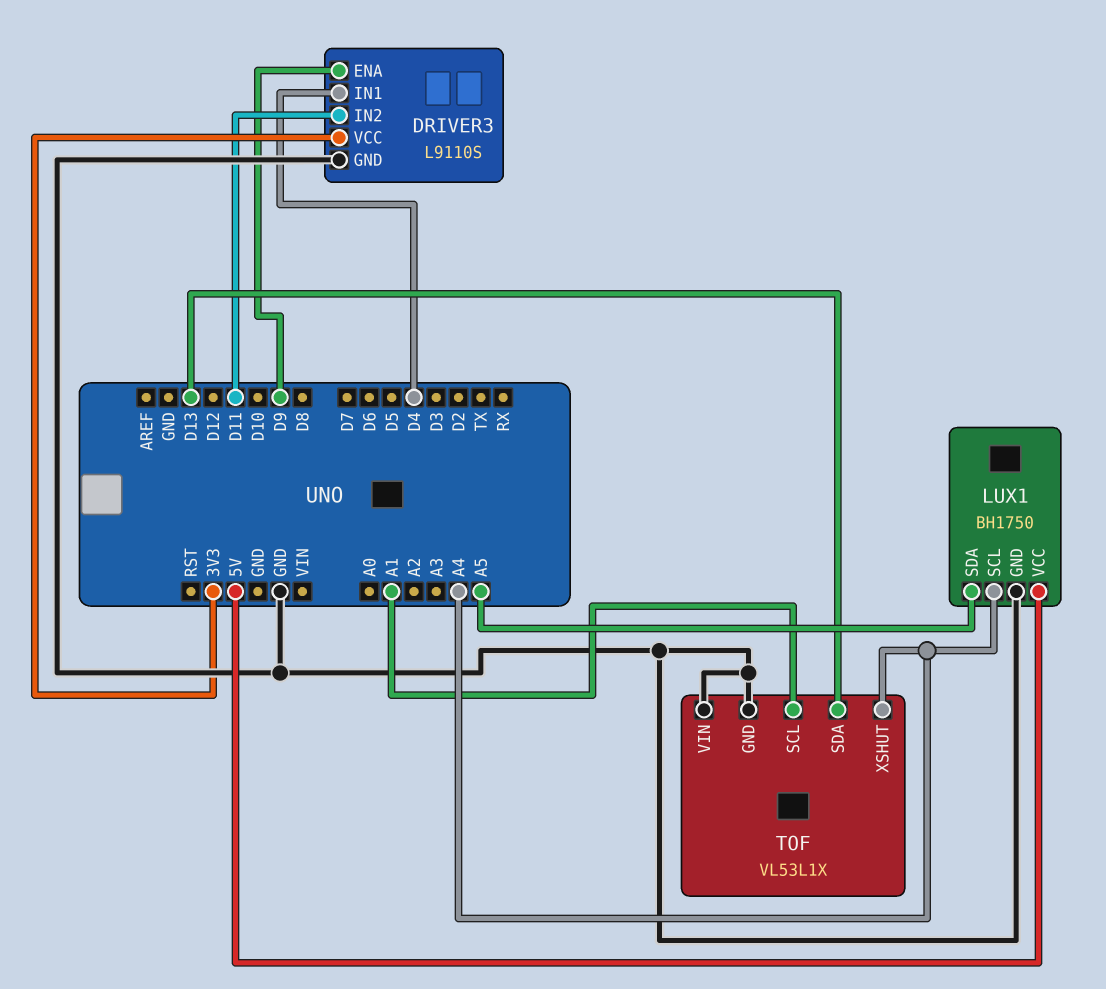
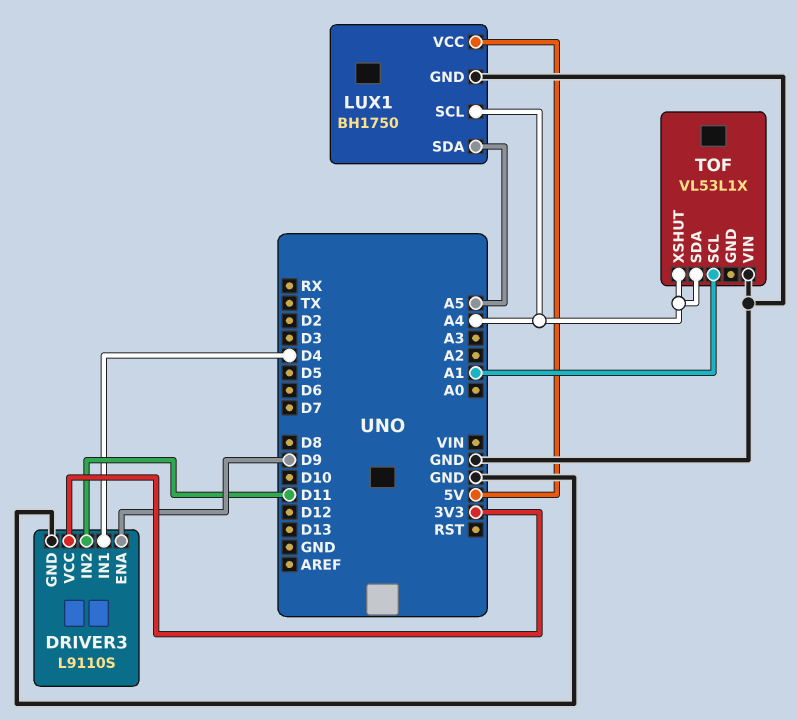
TOF pin GND: GND -> none
TOF pin SDA: D13 -> A4

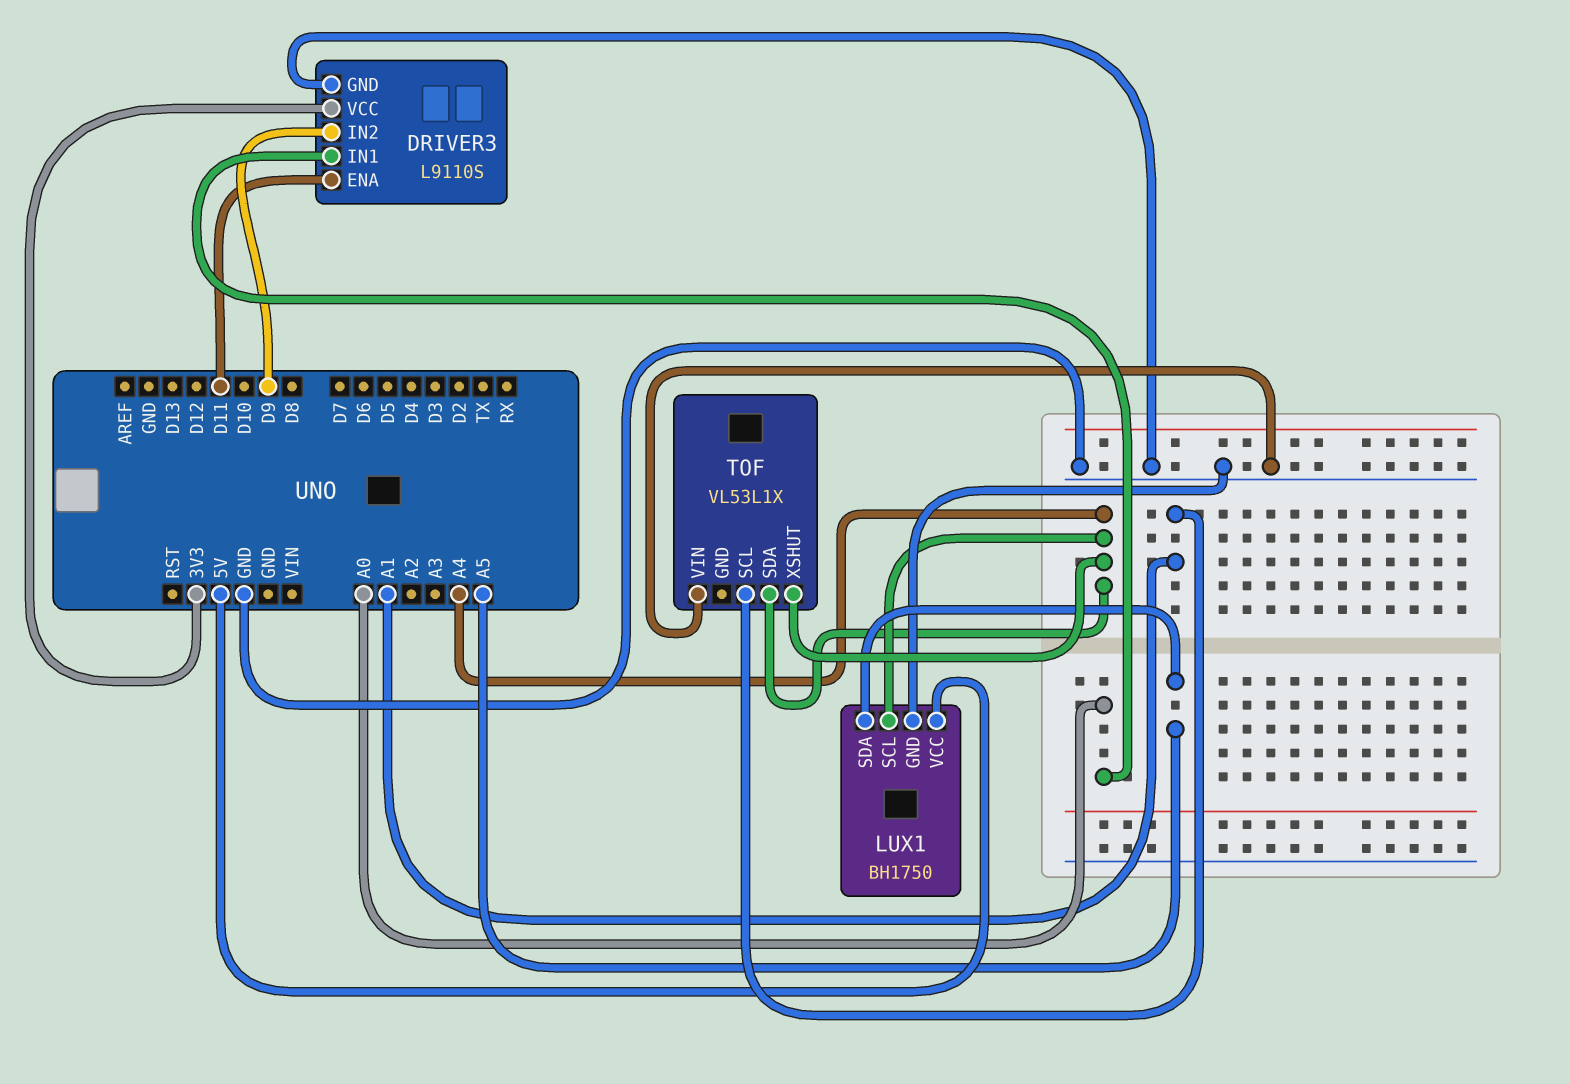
DRIVER3 pin ENA: D9 -> D11
DRIVER3 pin IN1: D4 -> A0
DRIVER3 pin IN2: D11 -> D9

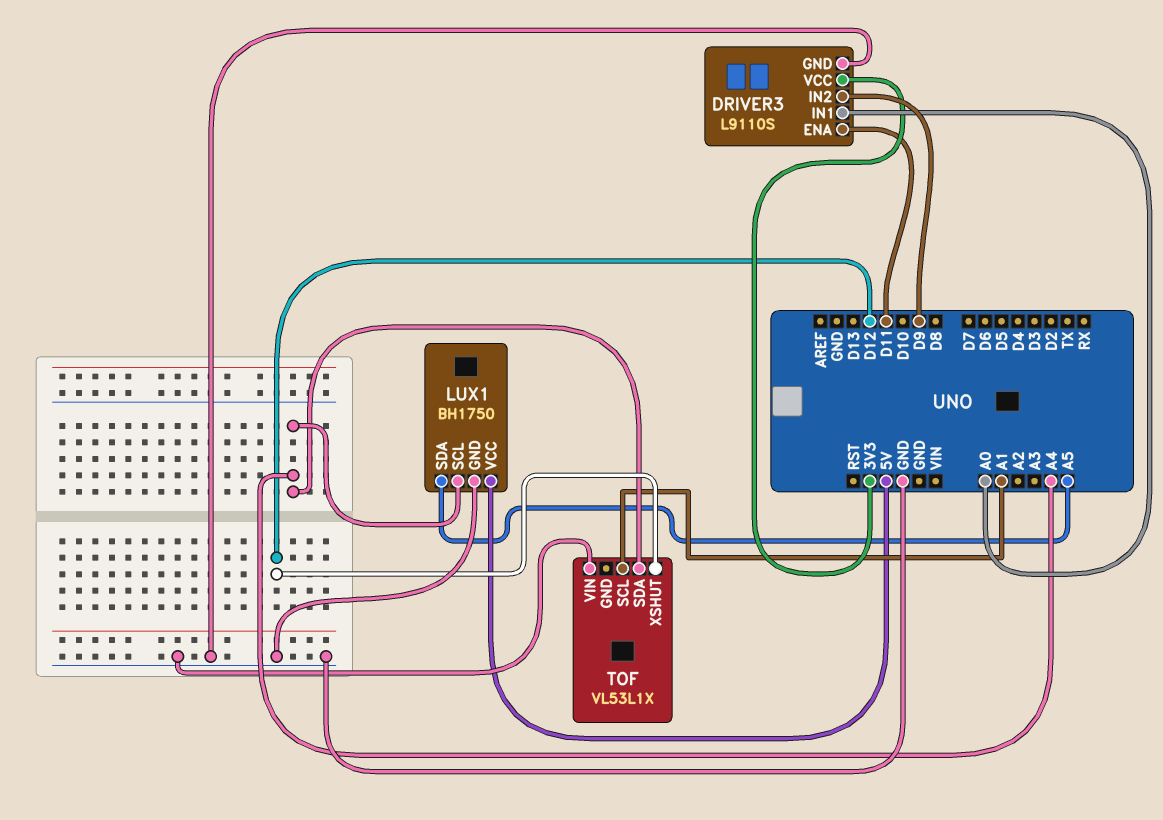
TOF pin XSHUT: A4 -> D12

